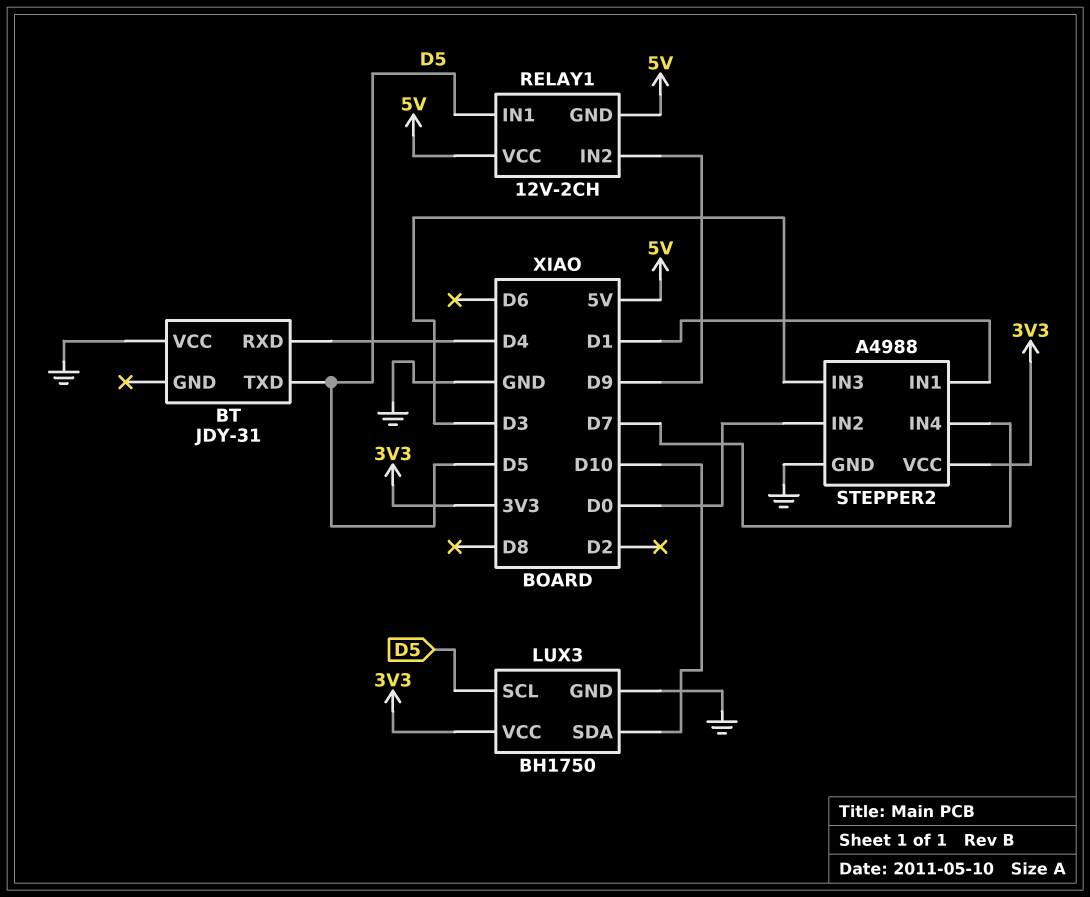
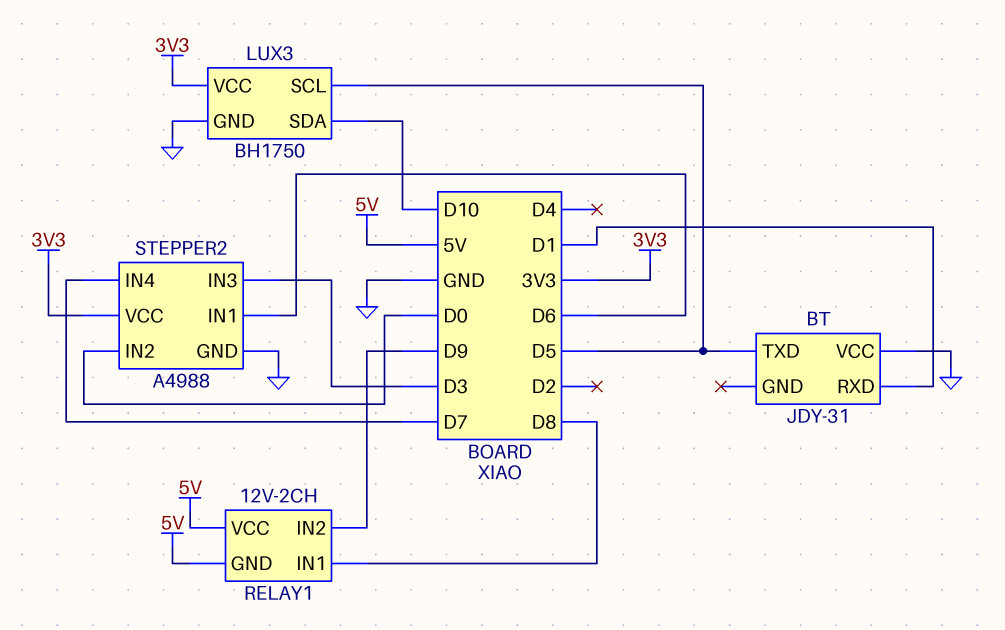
BT pin RXD: D4 -> D1
RELAY1 pin IN1: D5 -> D8
STEPPER2 pin IN1: D1 -> D6

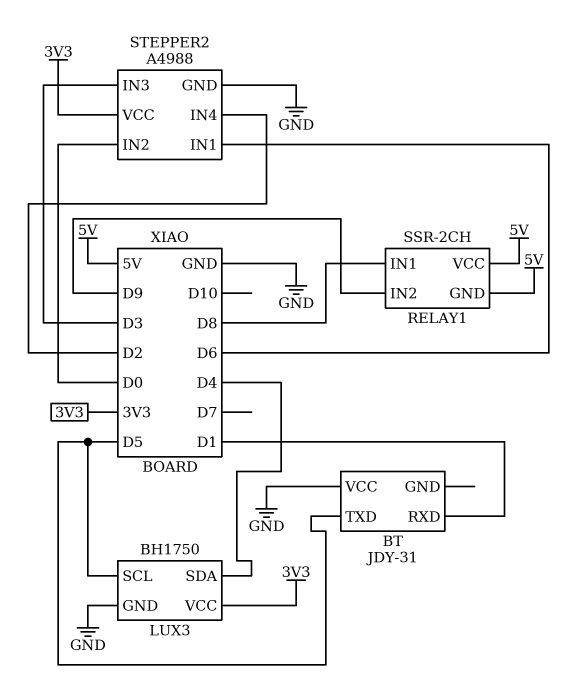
LUX3 pin SDA: D10 -> D4
RELAY1: 12V-2CH -> SSR-2CH
STEPPER2 pin IN4: D7 -> D2

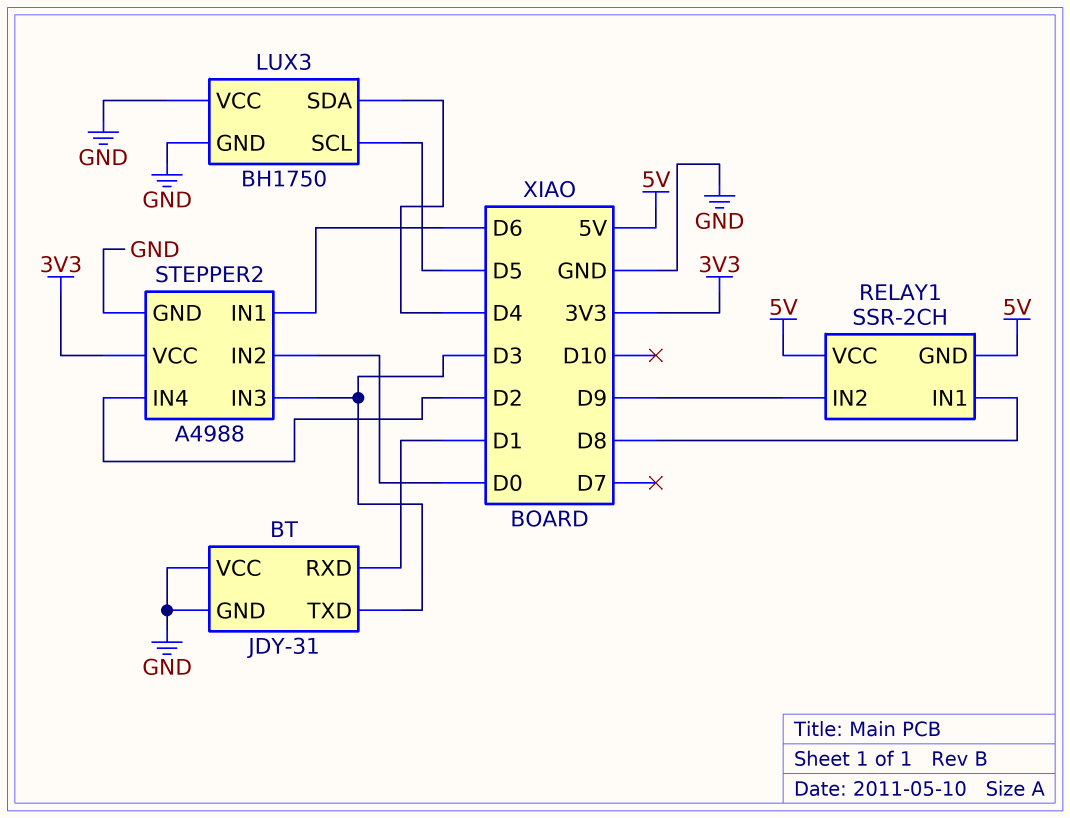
BT pin GND: none -> GND
BT pin TXD: D5 -> D3
LUX3 pin VCC: 3V3 -> GND

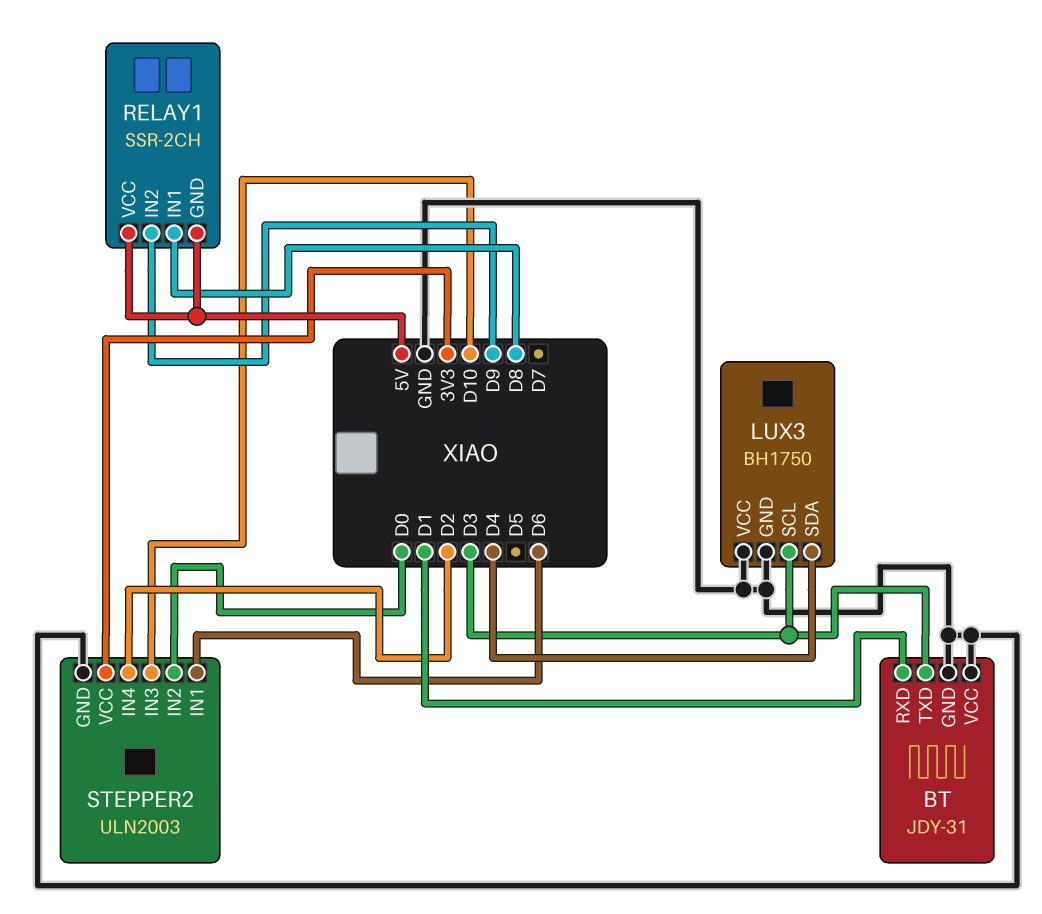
LUX3 pin SCL: D5 -> D3
STEPPER2: A4988 -> ULN2003
STEPPER2 pin IN3: D3 -> D10

